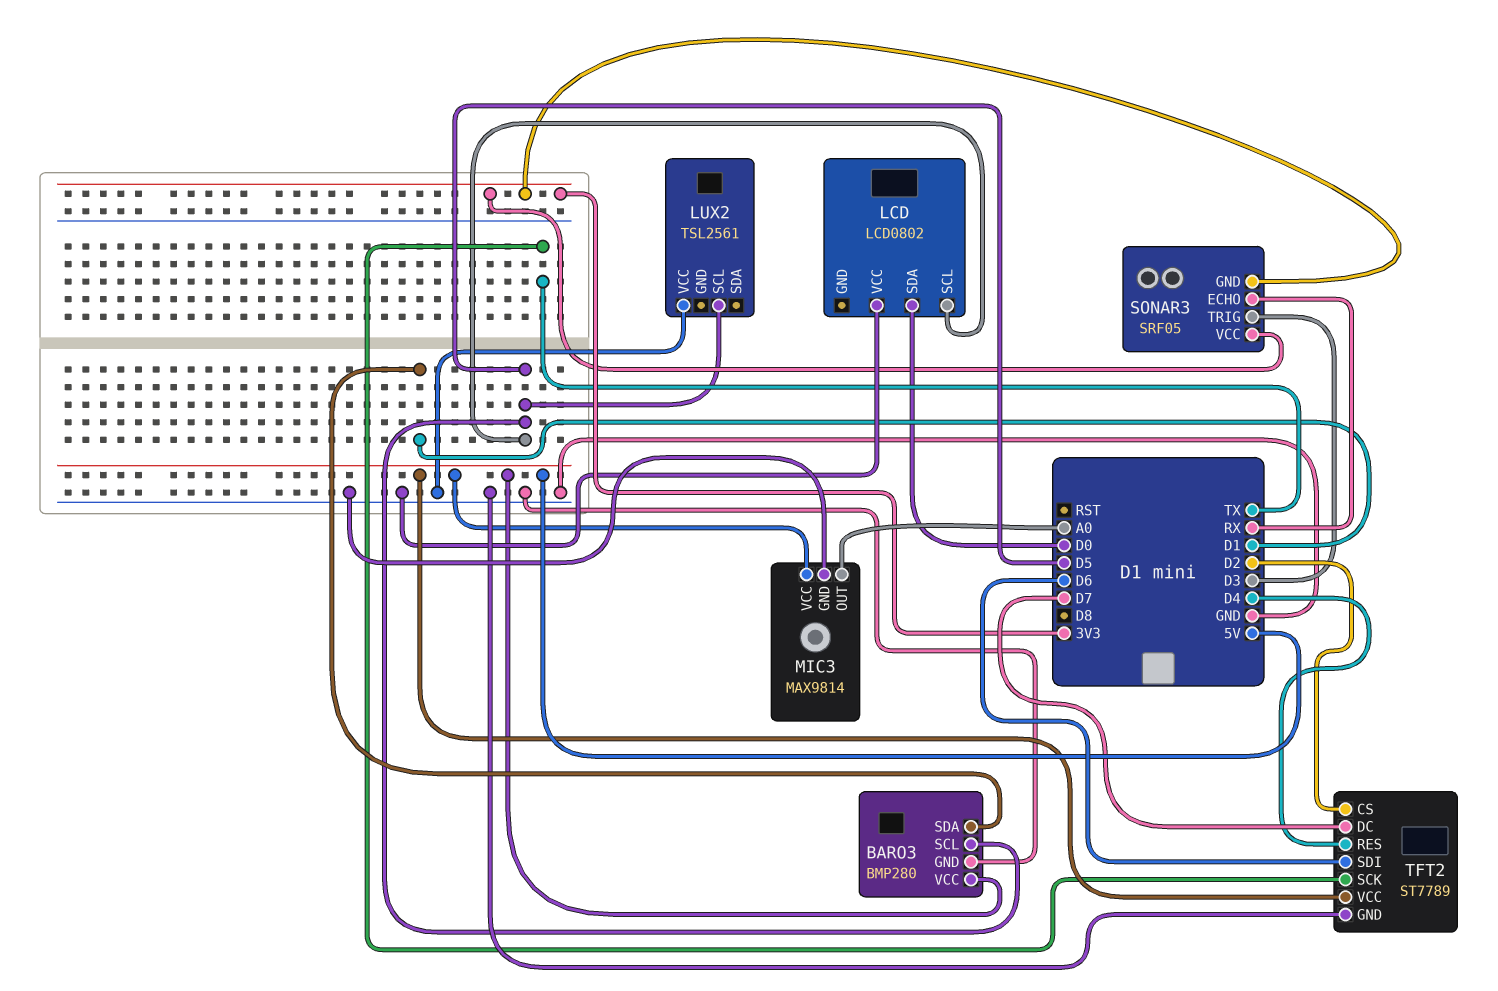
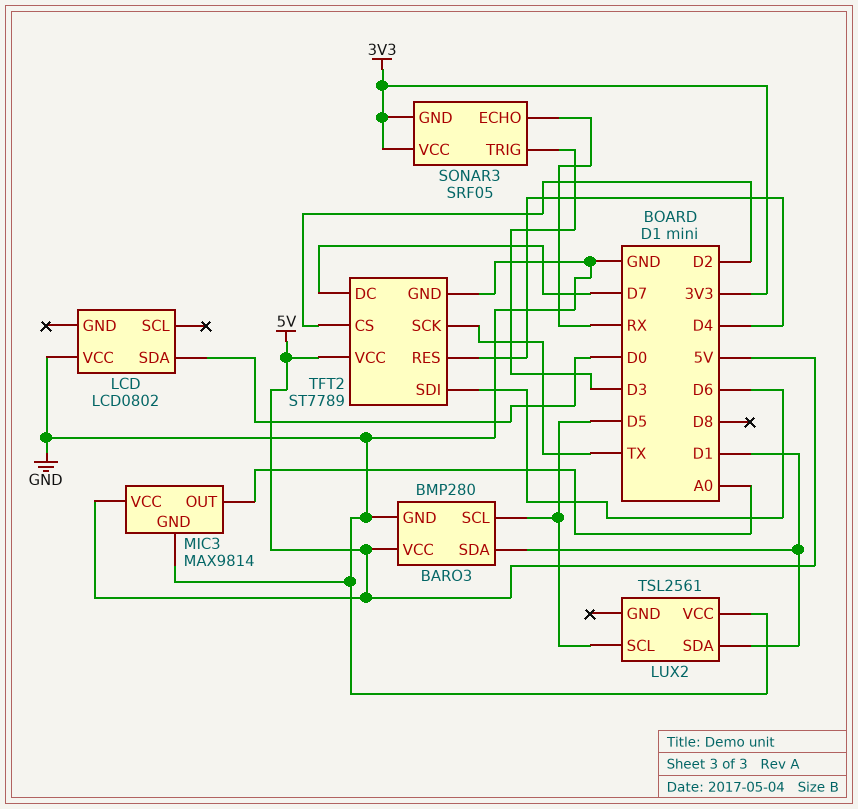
LCD pin SCL: D5 -> none
LUX2 pin SDA: none -> D1

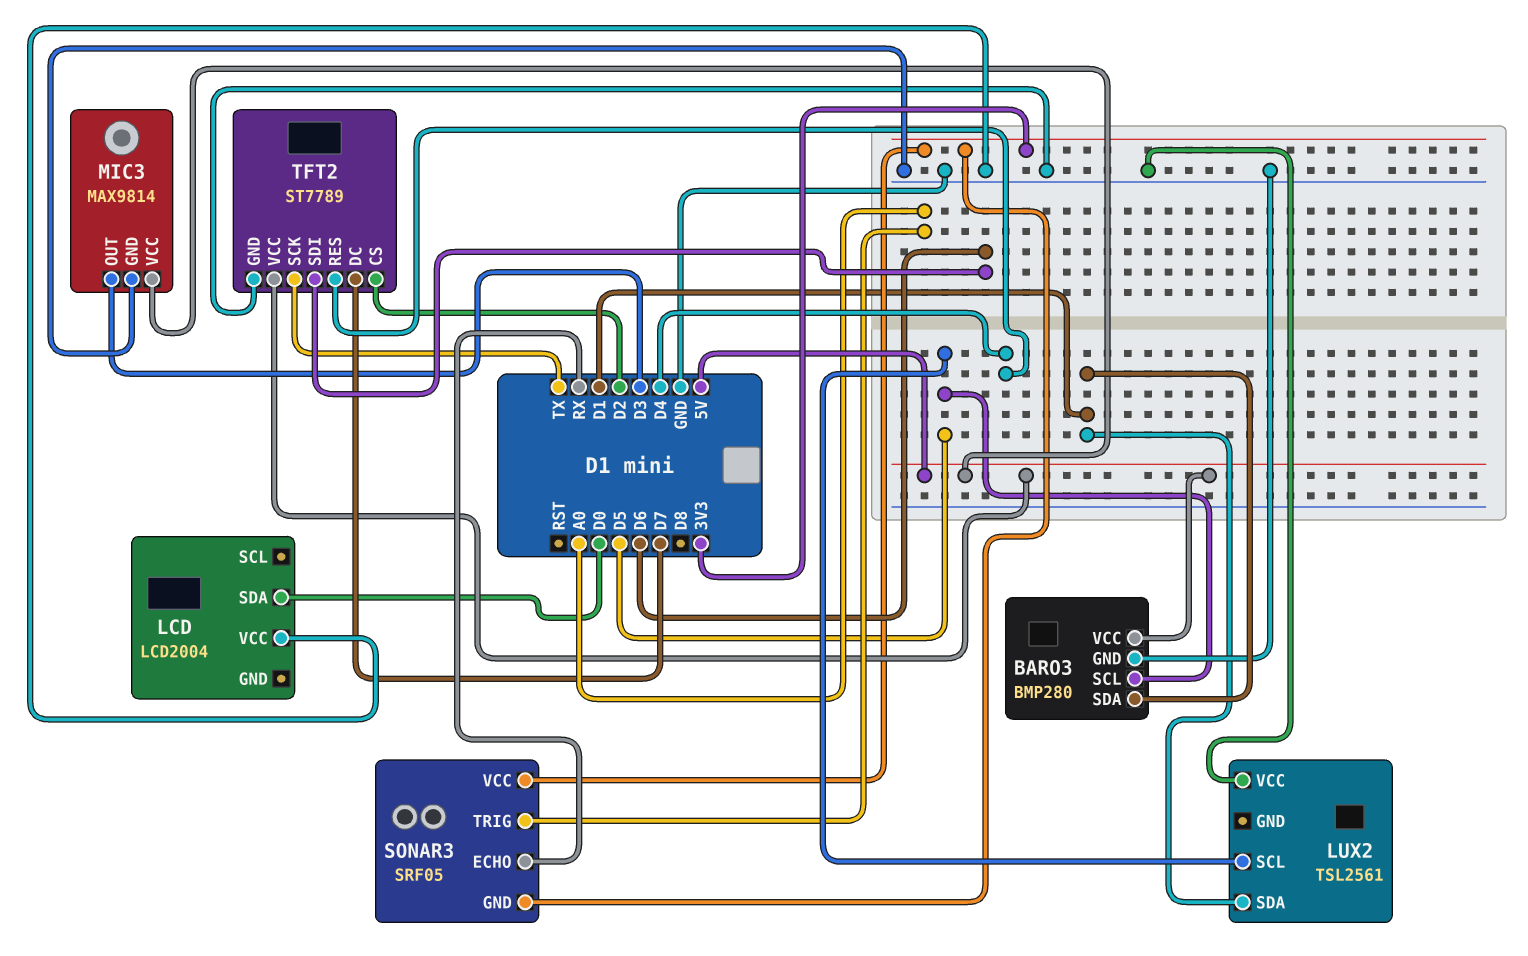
LCD: LCD0802 -> LCD2004
MIC3 pin OUT: A0 -> D3
SONAR3 pin TRIG: D3 -> A0

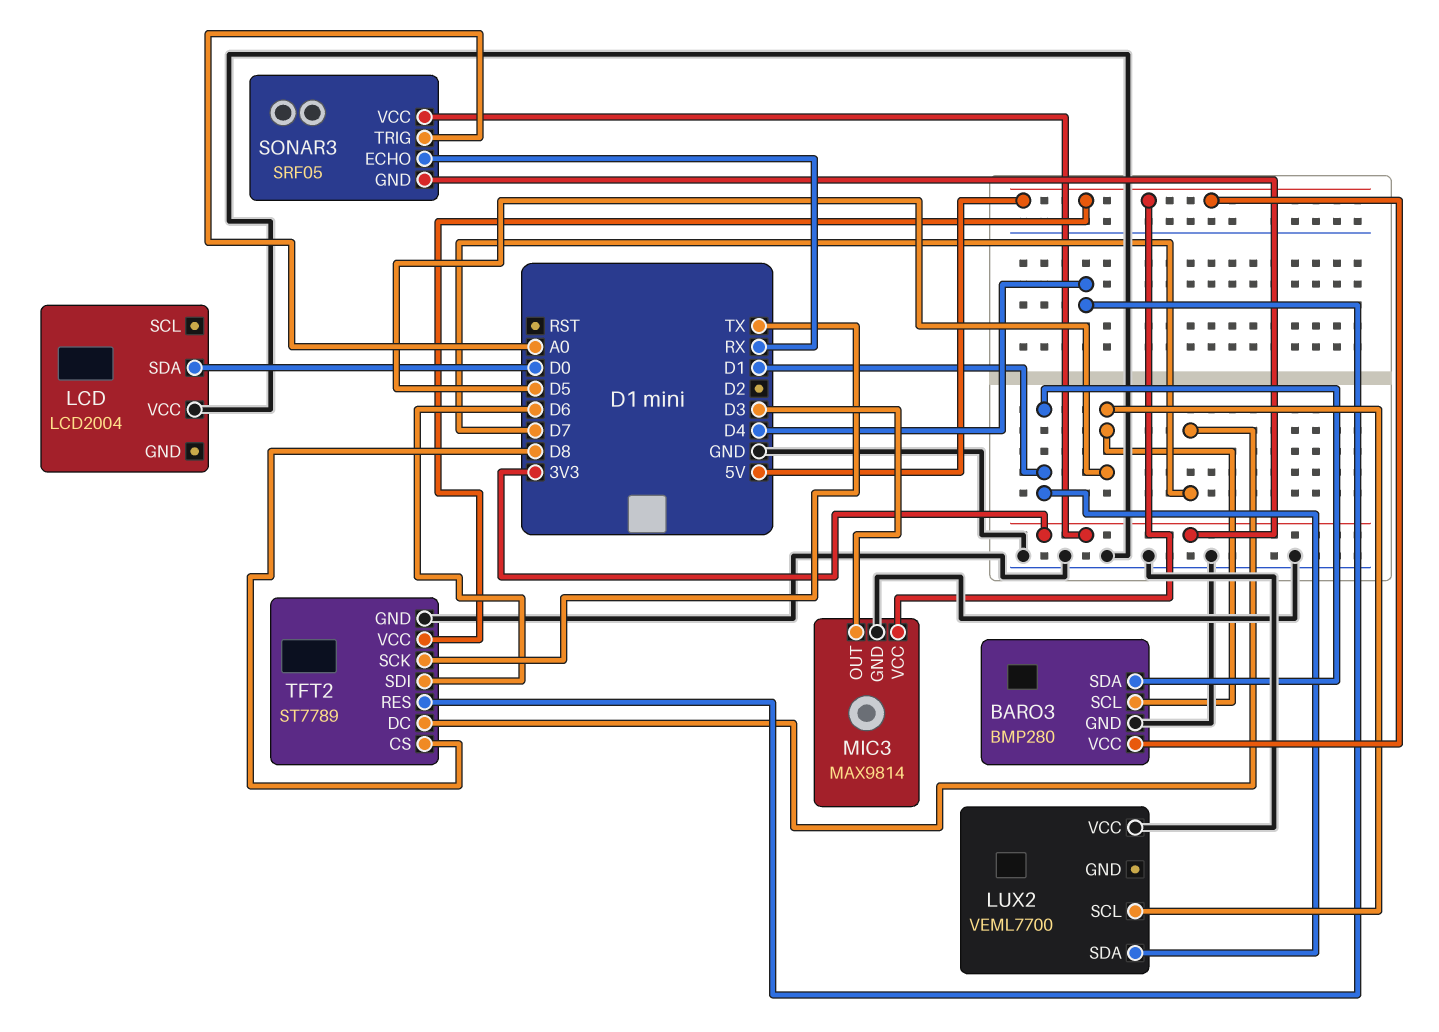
LUX2: TSL2561 -> VEML7700
TFT2 pin CS: D2 -> D8

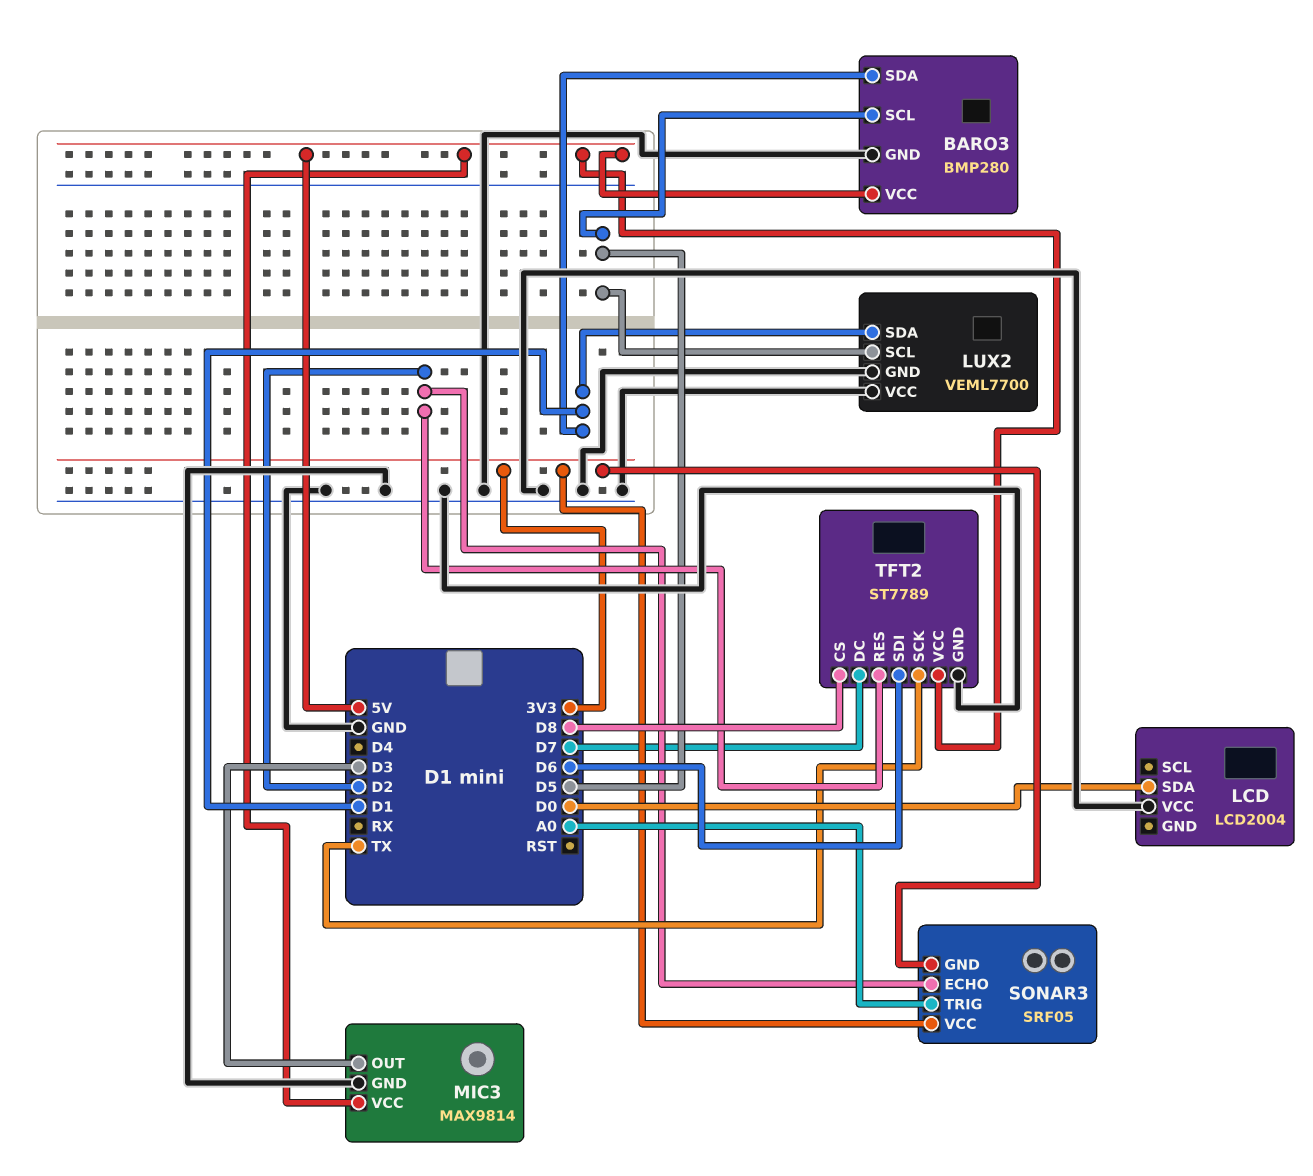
LUX2 pin GND: none -> GND
SONAR3 pin ECHO: RX -> D2
TFT2 pin RES: D4 -> D2

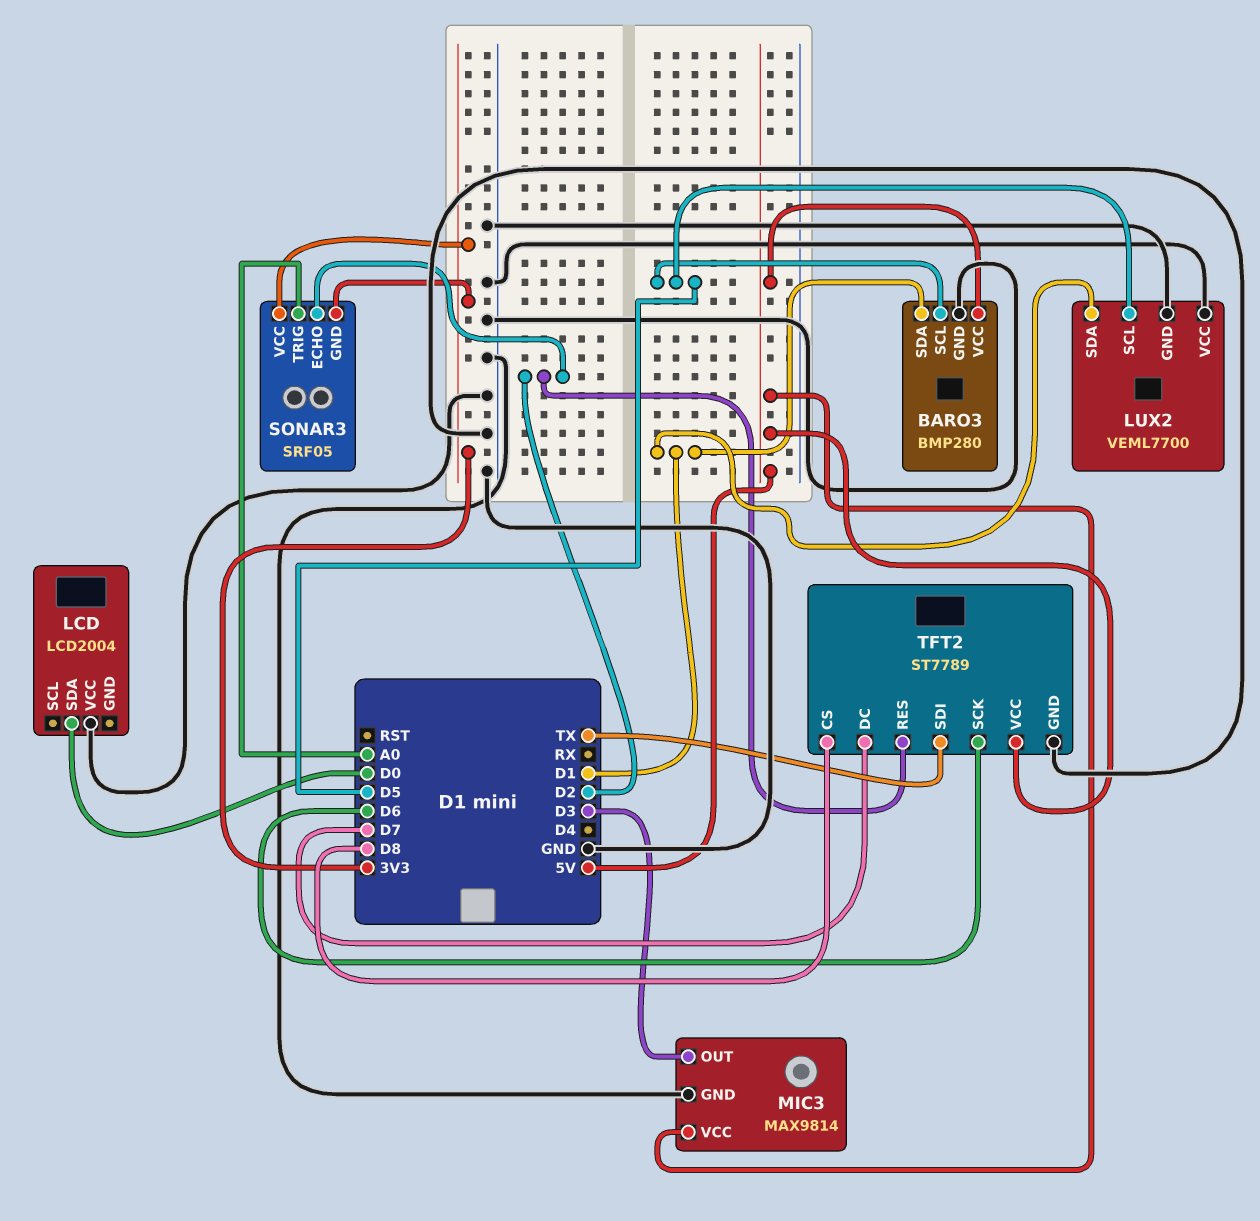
TFT2 pin SCK: TX -> D6
TFT2 pin SDI: D6 -> TX

